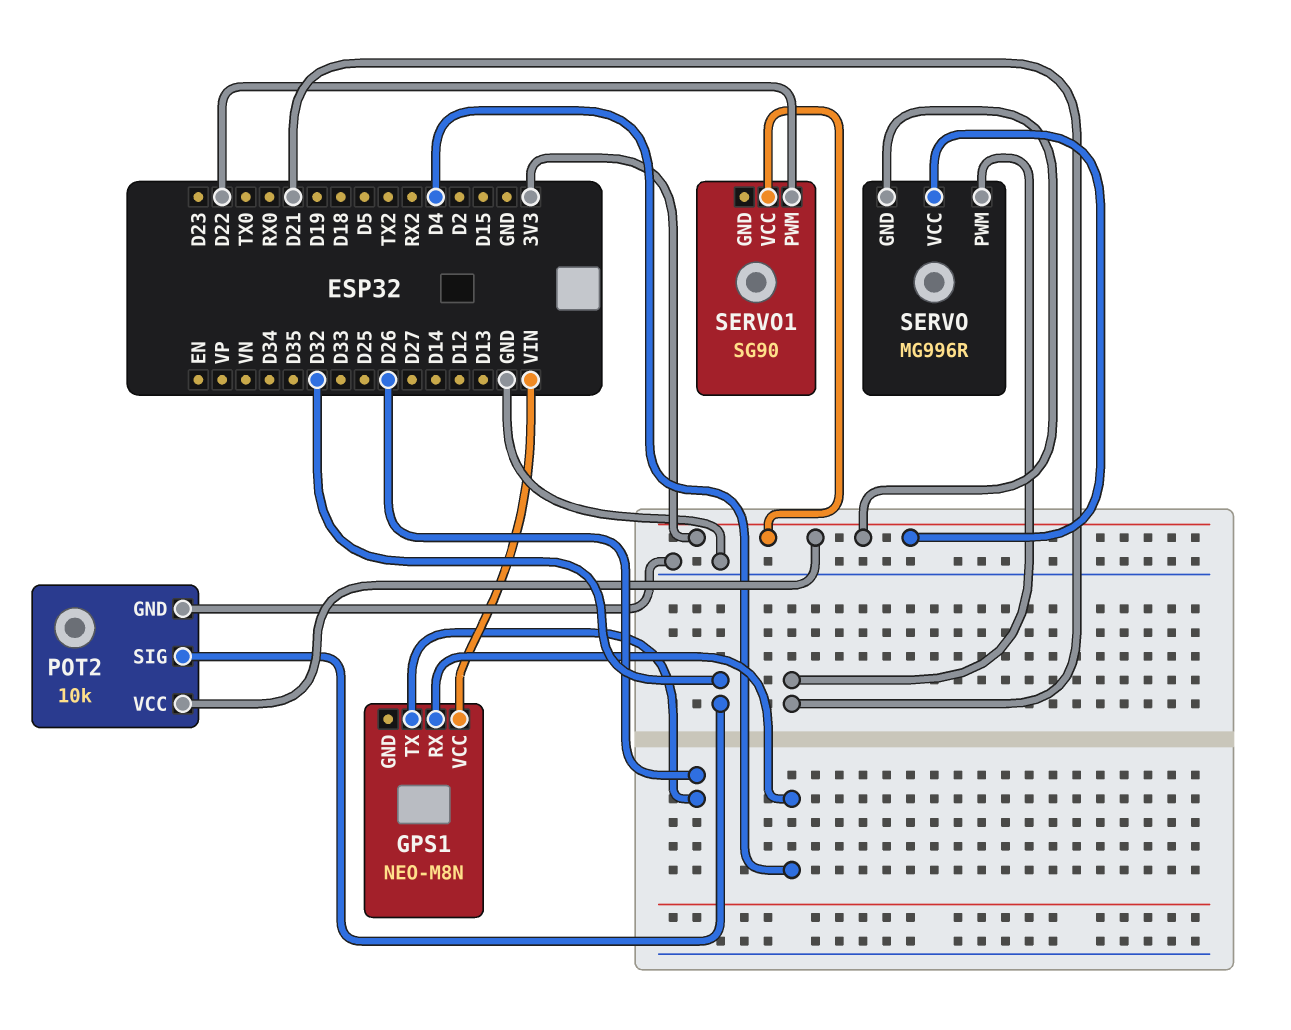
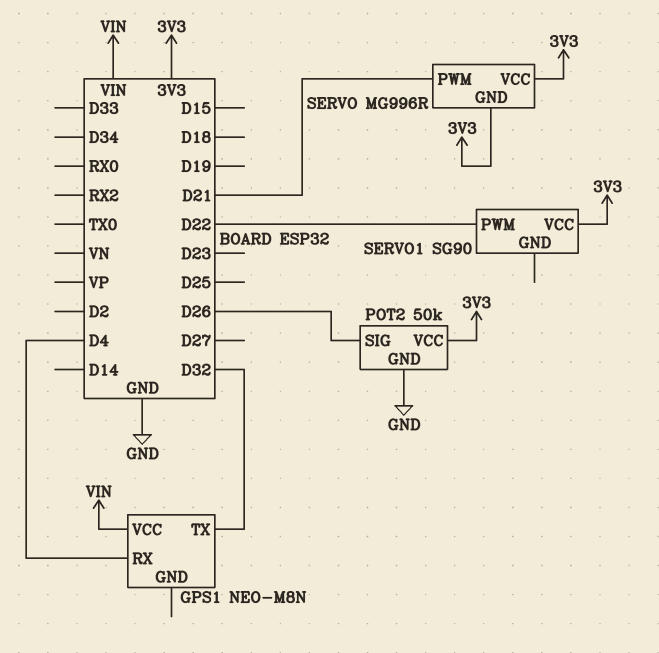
GPS1 pin TX: D26 -> D32
POT2: 10k -> 50k
POT2 pin SIG: D32 -> D26

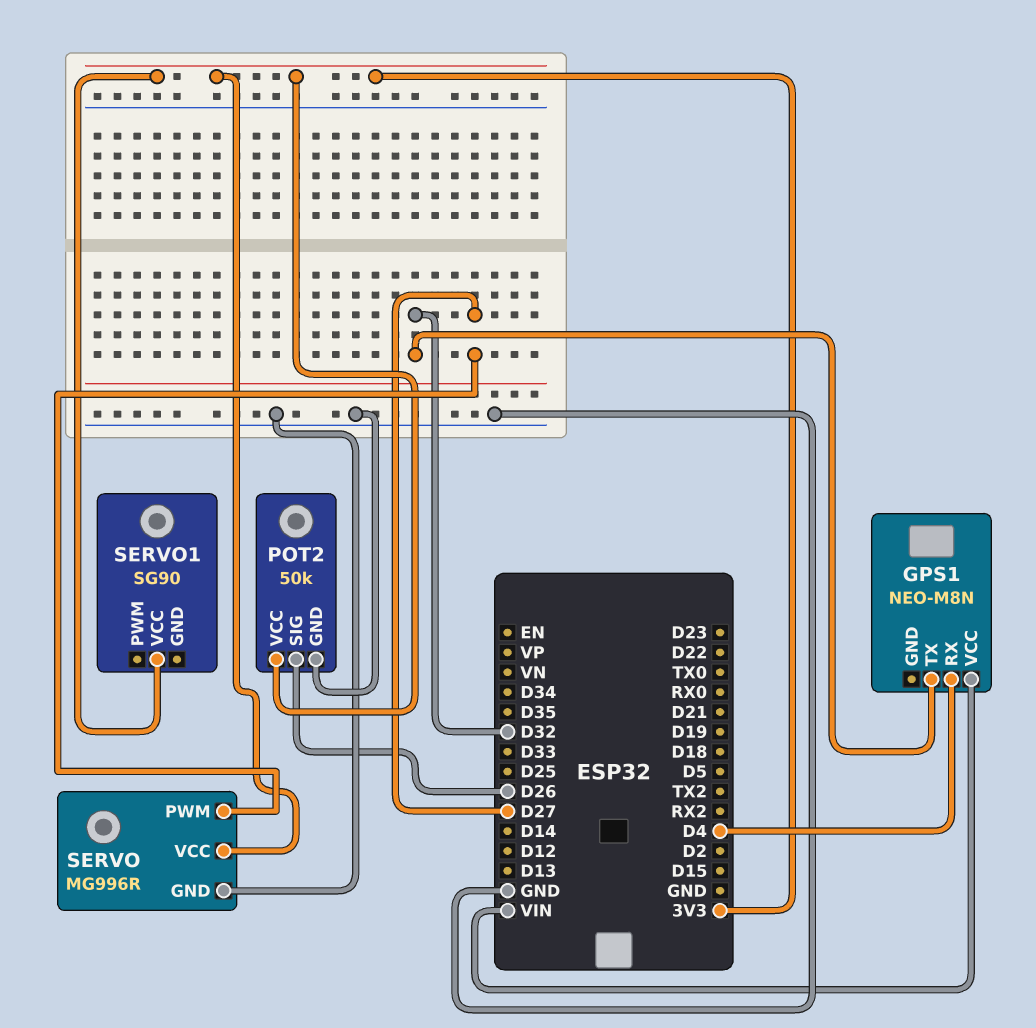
SERVO pin GND: 3V3 -> GND
SERVO pin PWM: D21 -> D27
SERVO1 pin PWM: D22 -> none

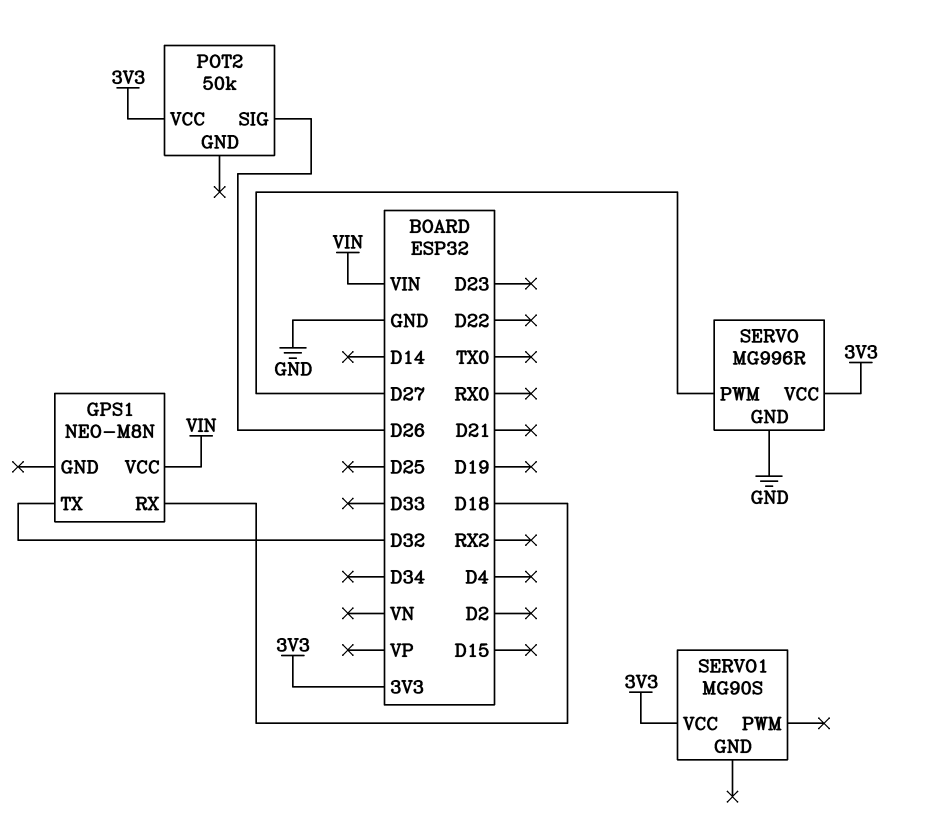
GPS1 pin RX: D4 -> D18
POT2 pin GND: GND -> none
SERVO1: SG90 -> MG90S

